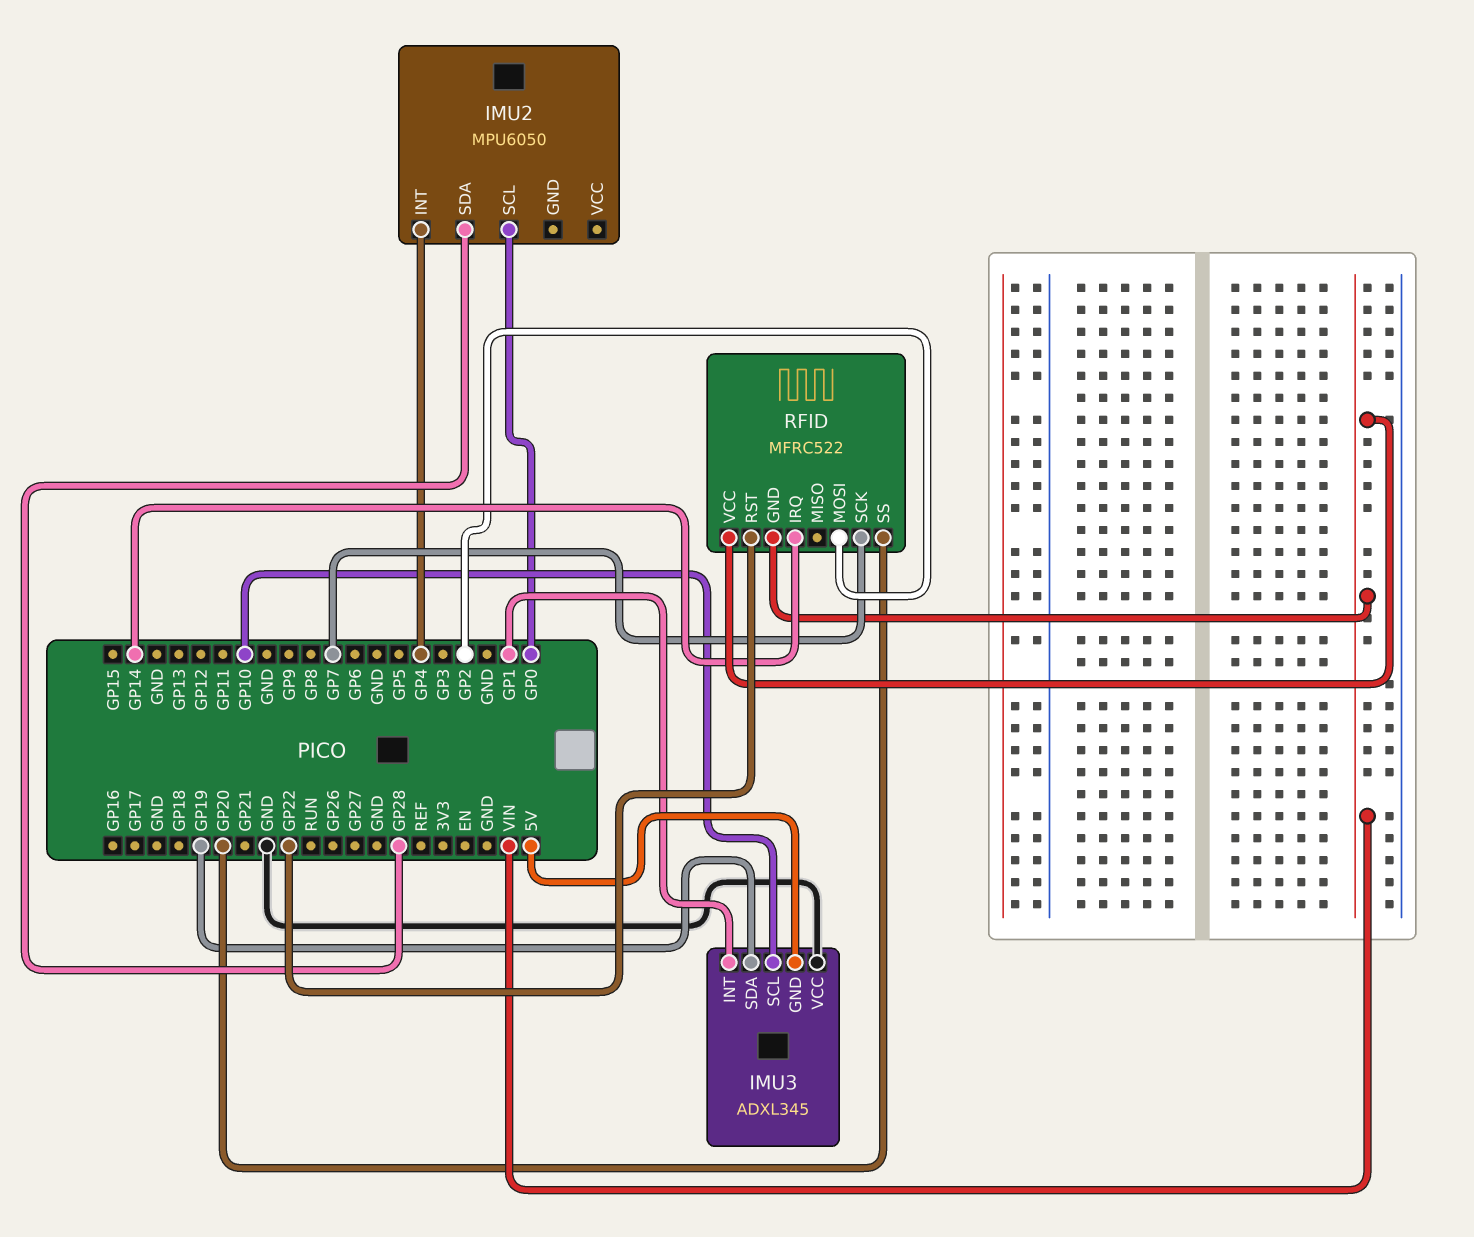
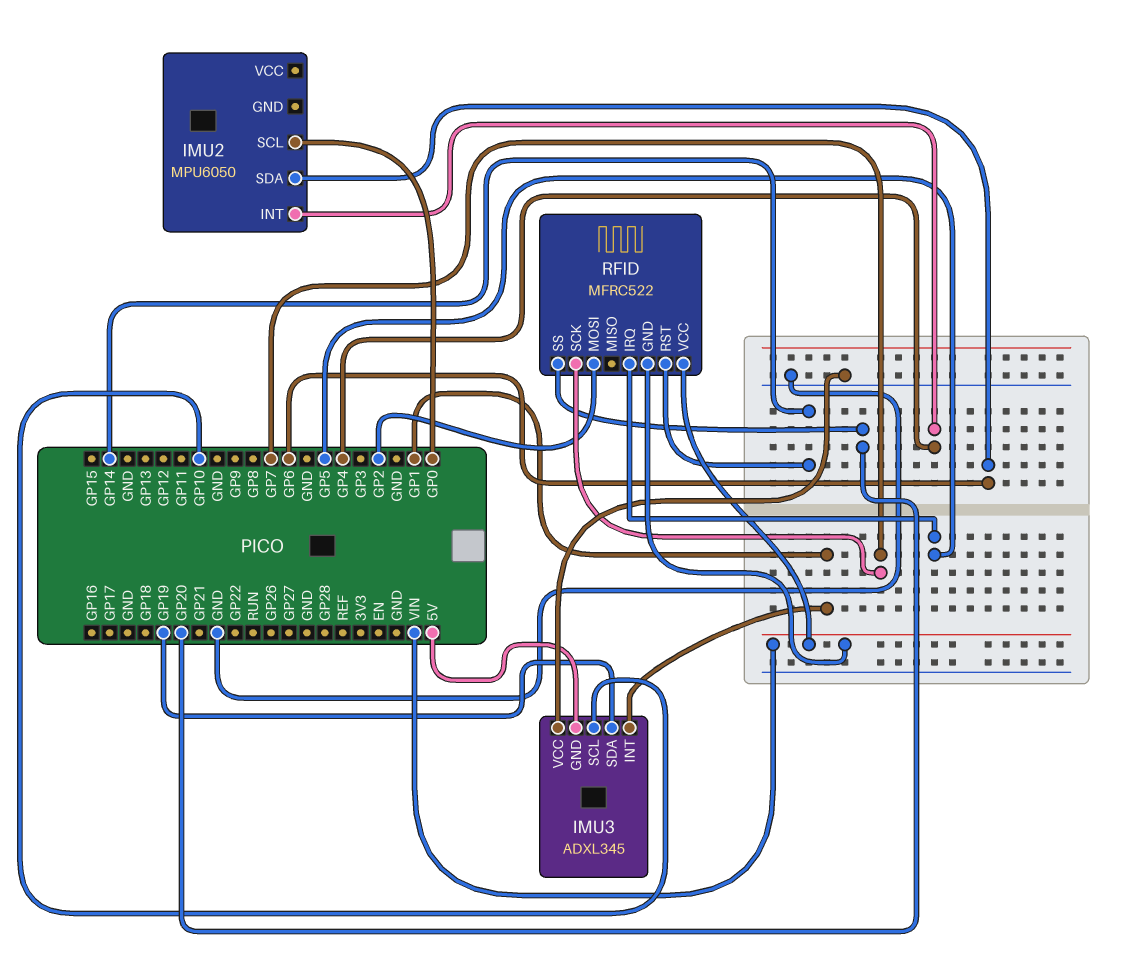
IMU2 pin SDA: GP28 -> GP6
RFID pin IRQ: GP14 -> GP5
RFID pin RST: GP22 -> GP14

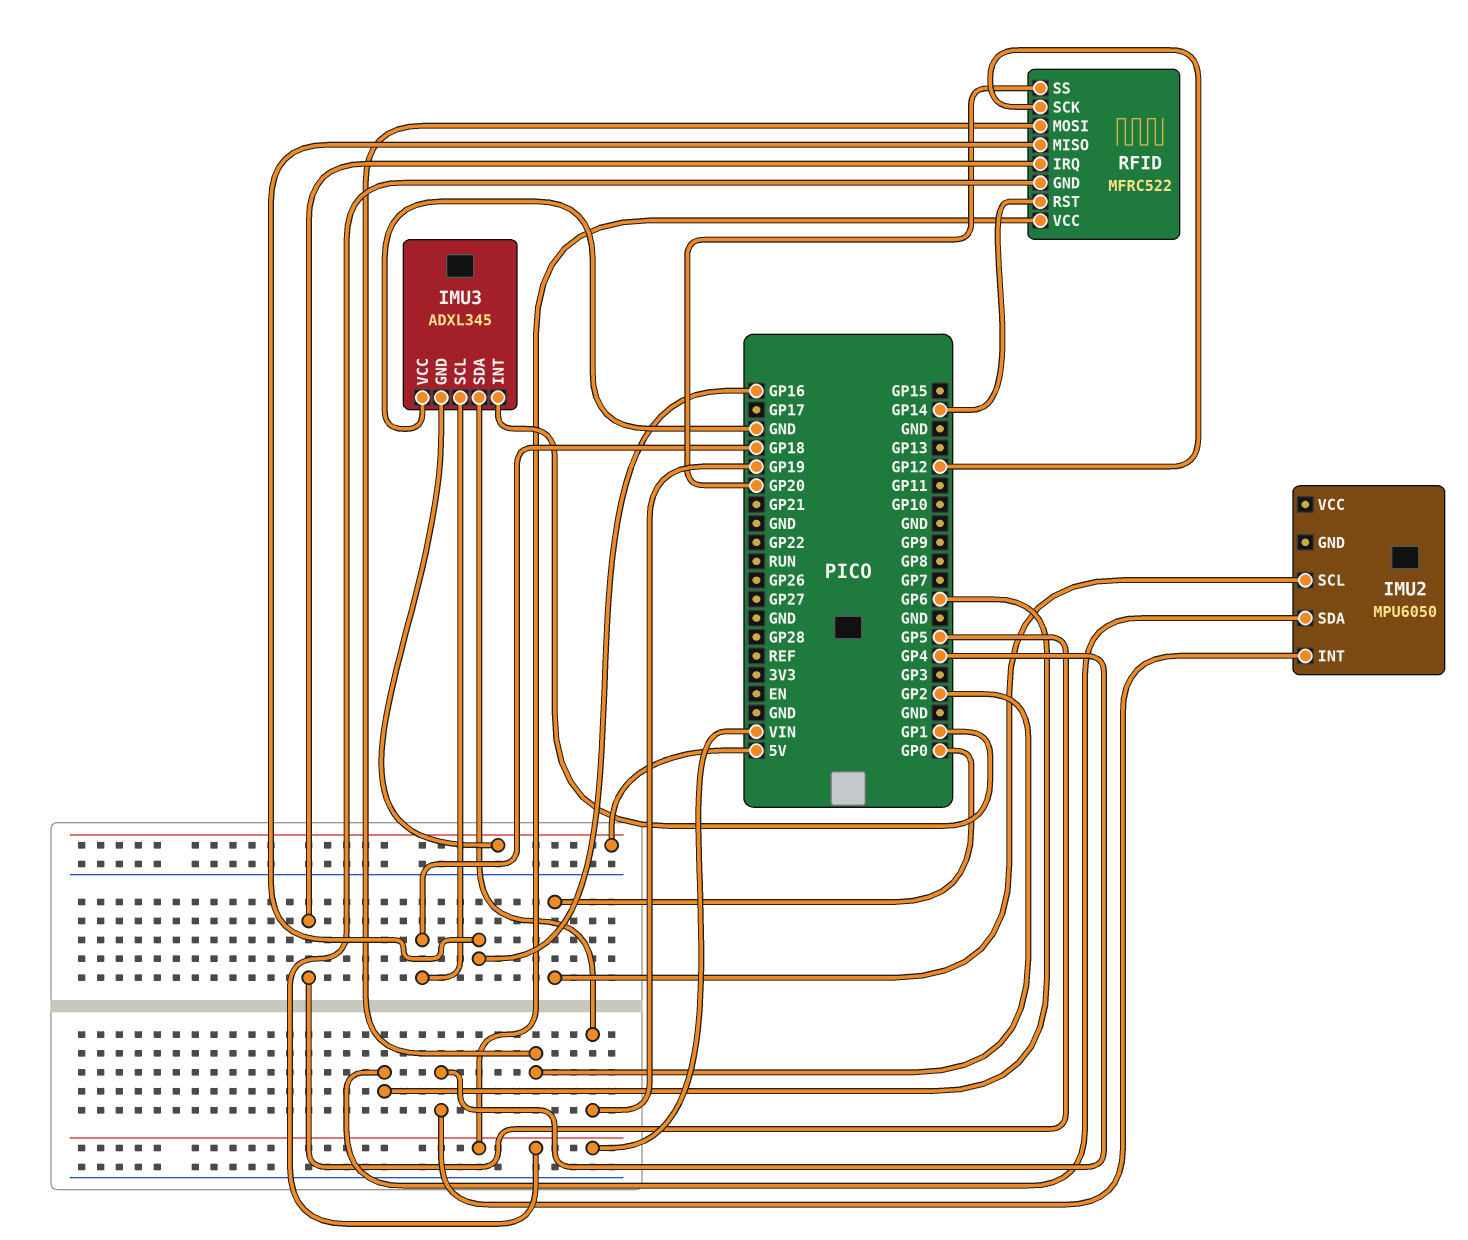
IMU3 pin SCL: GP10 -> GP18
RFID pin MISO: none -> GP16
RFID pin SCK: GP7 -> GP12

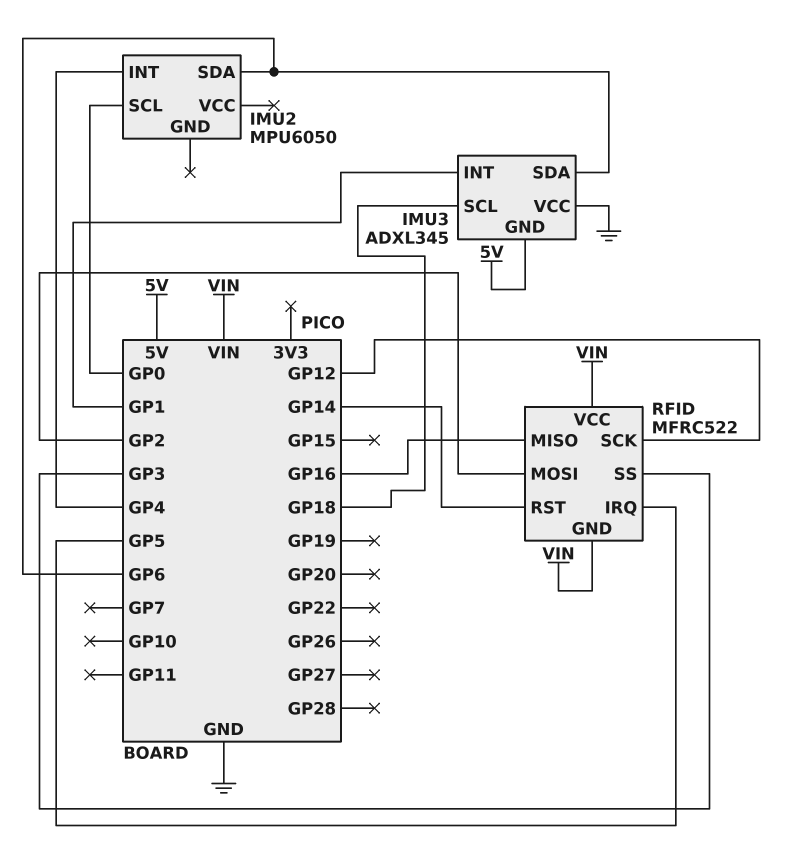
IMU3 pin SDA: GP19 -> GP6
RFID pin SS: GP20 -> GP3

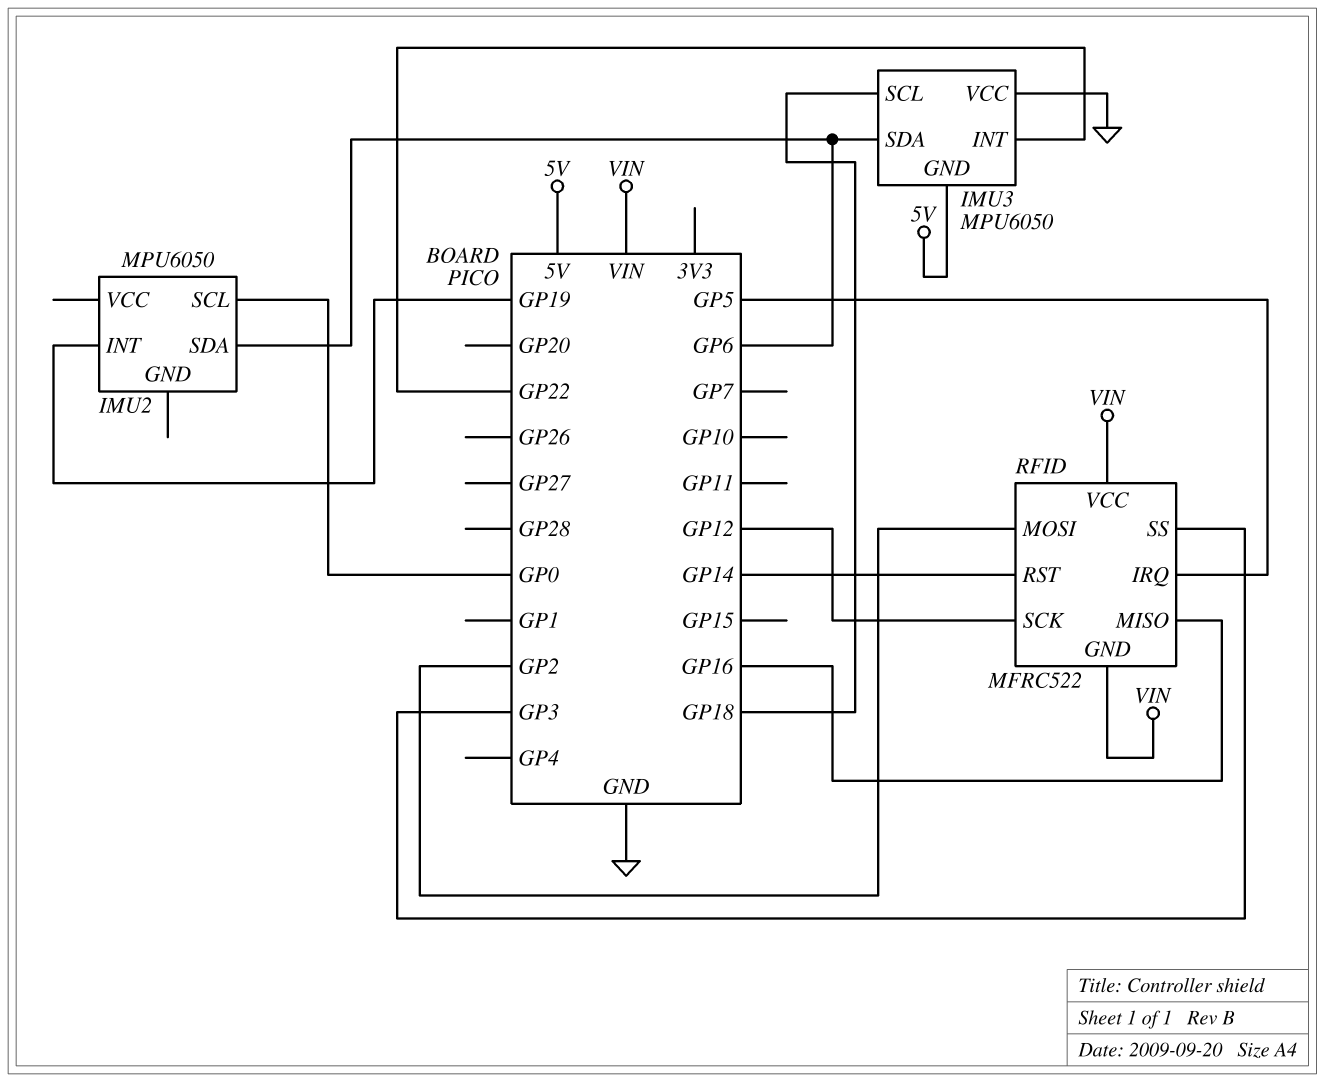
IMU2 pin INT: GP4 -> GP19
IMU3: ADXL345 -> MPU6050
IMU3 pin INT: GP1 -> GP22

